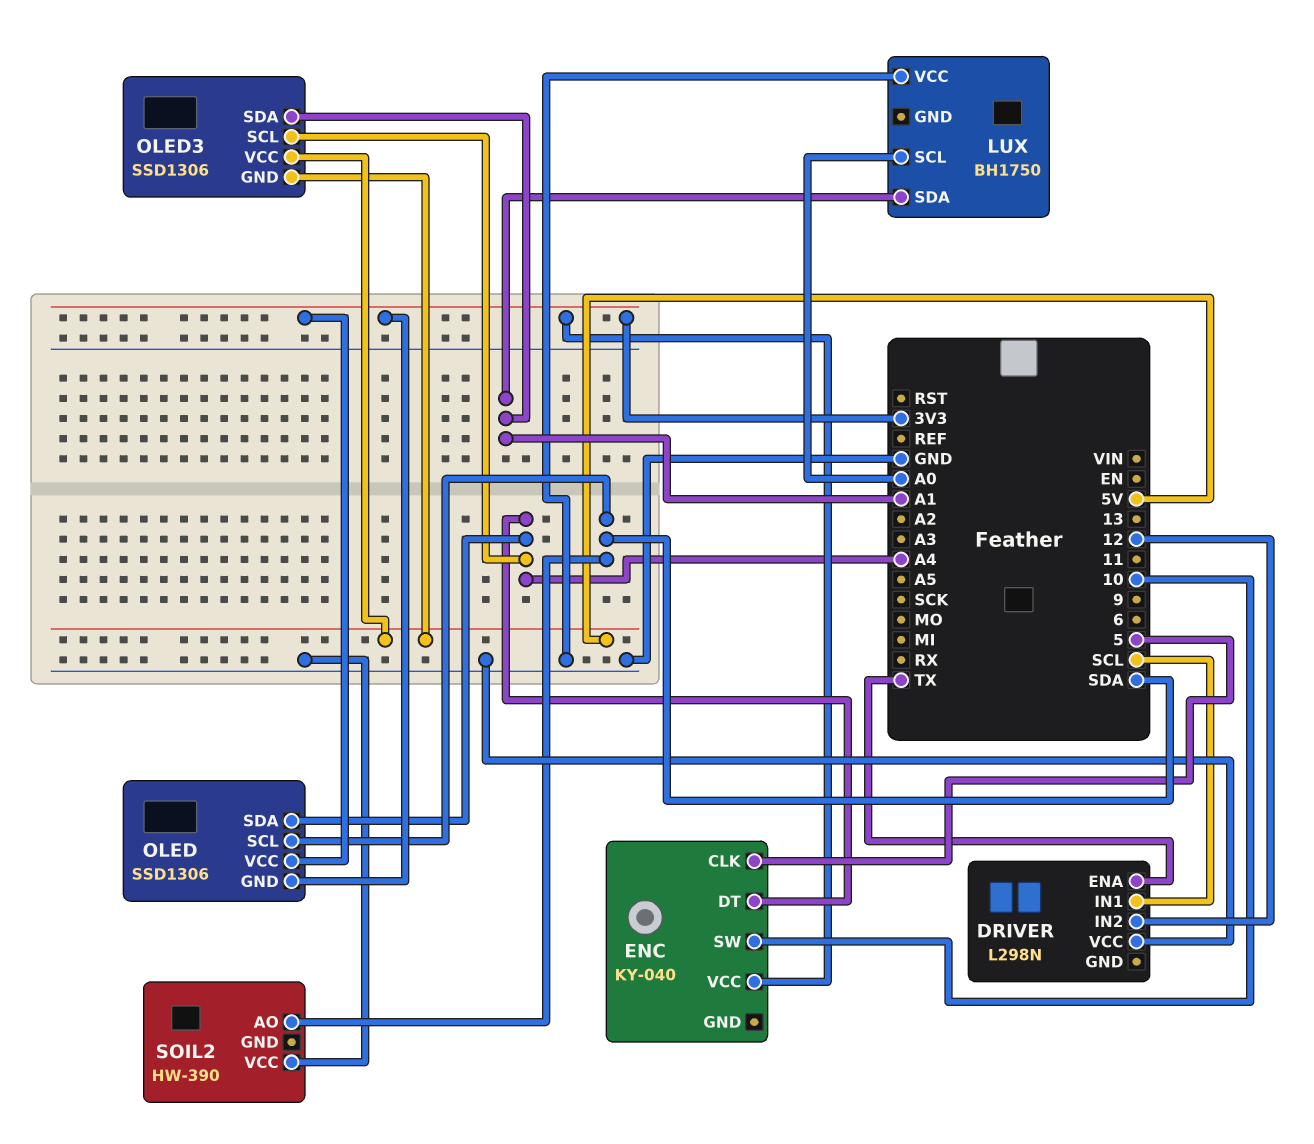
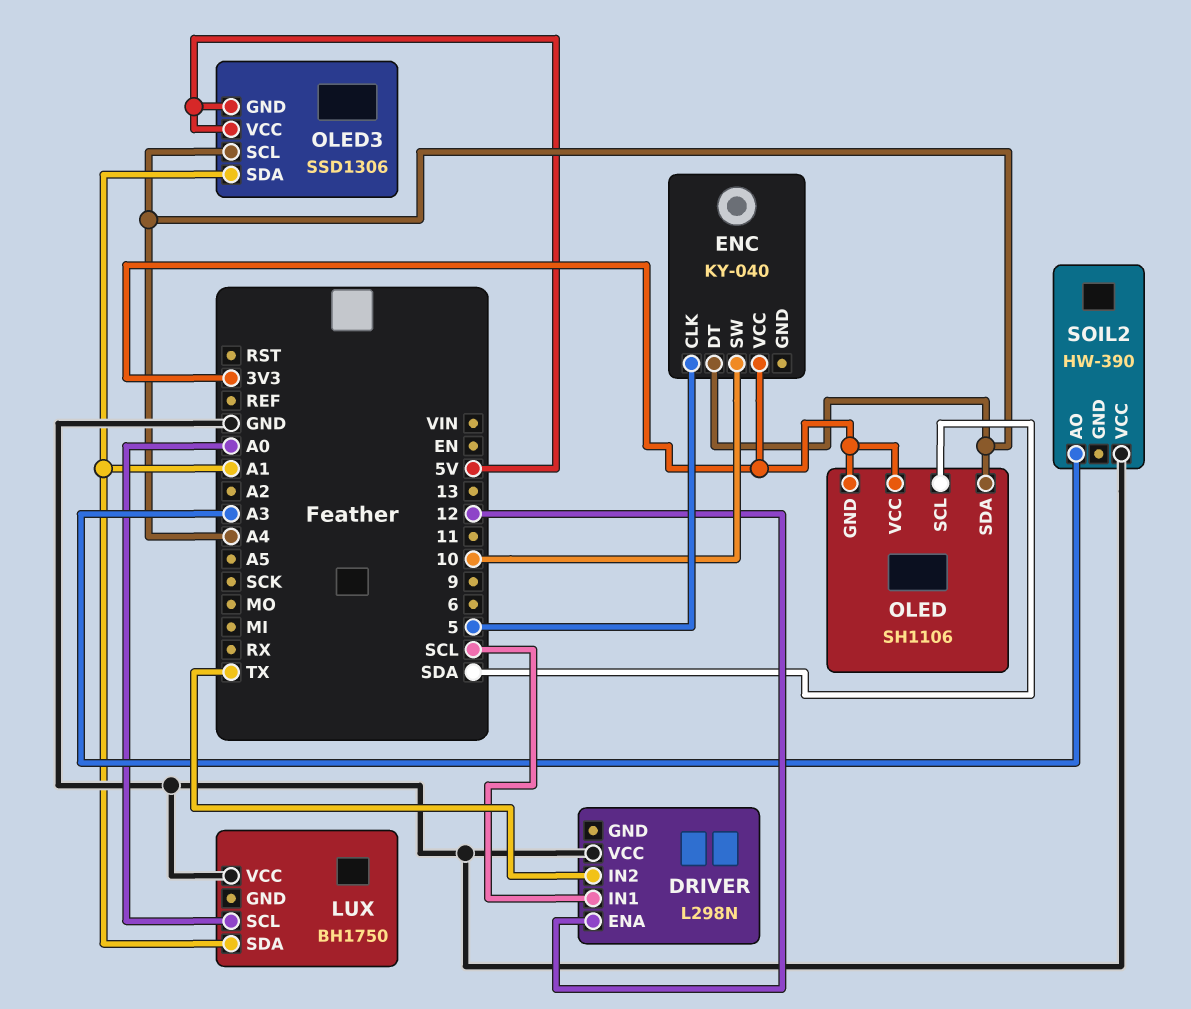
DRIVER pin ENA: TX -> 12
DRIVER pin IN2: 12 -> TX
OLED: SSD1306 -> SH1106
SOIL2 pin AO: SDA -> A3

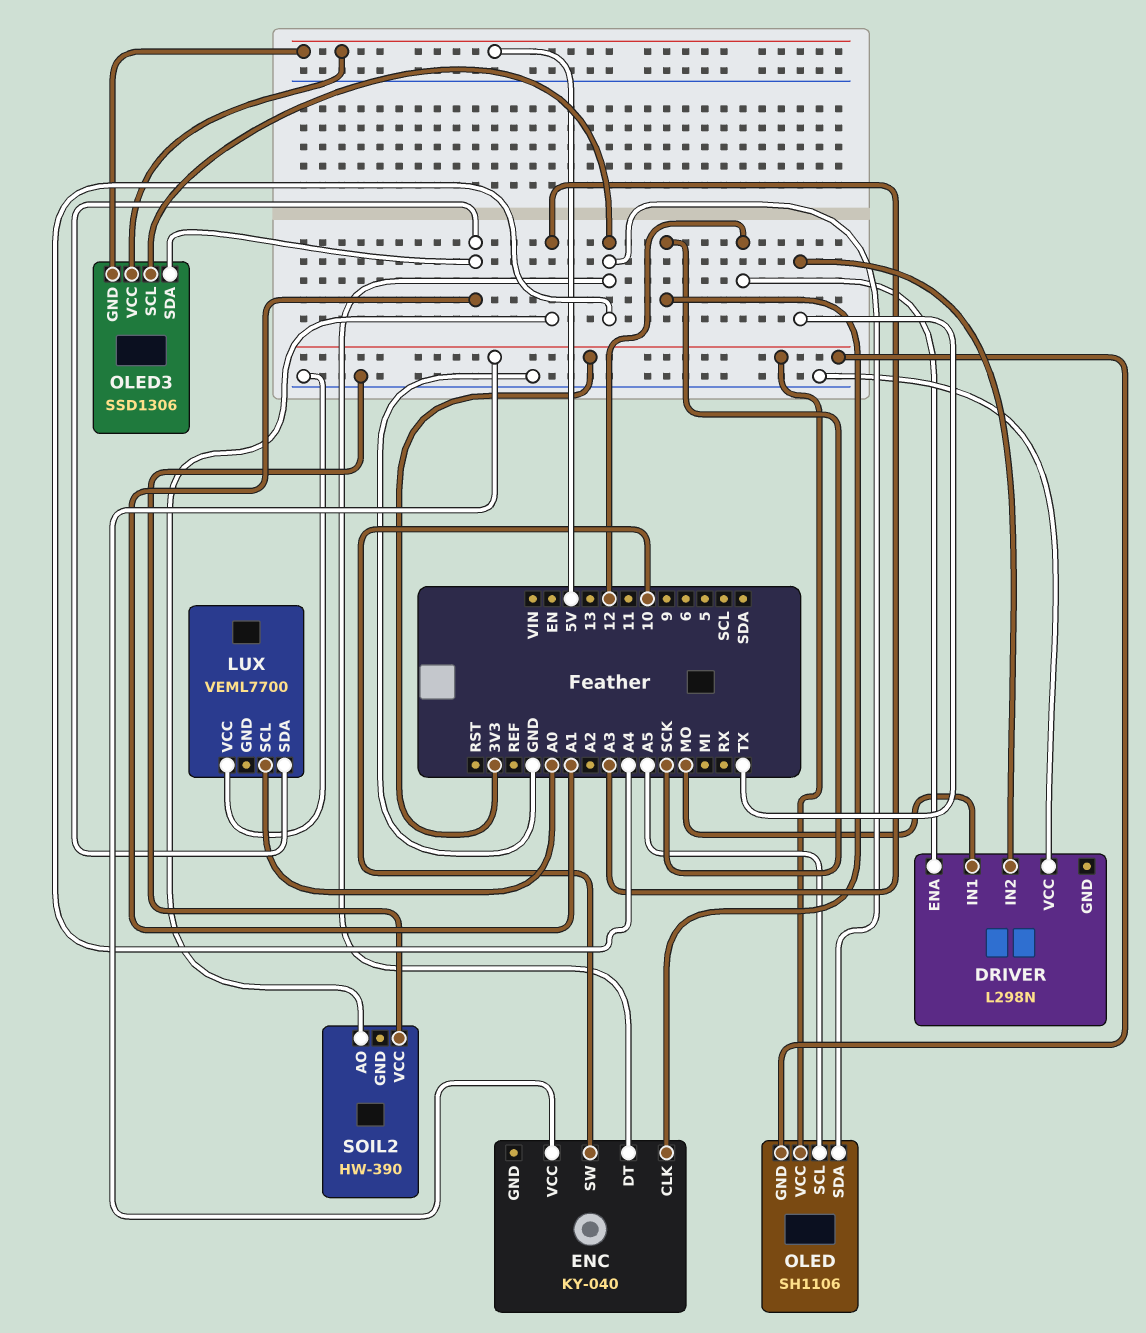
DRIVER pin IN1: SCL -> MO
ENC pin CLK: 5 -> SCK
LUX: BH1750 -> VEML7700
OLED pin SCL: SDA -> A5

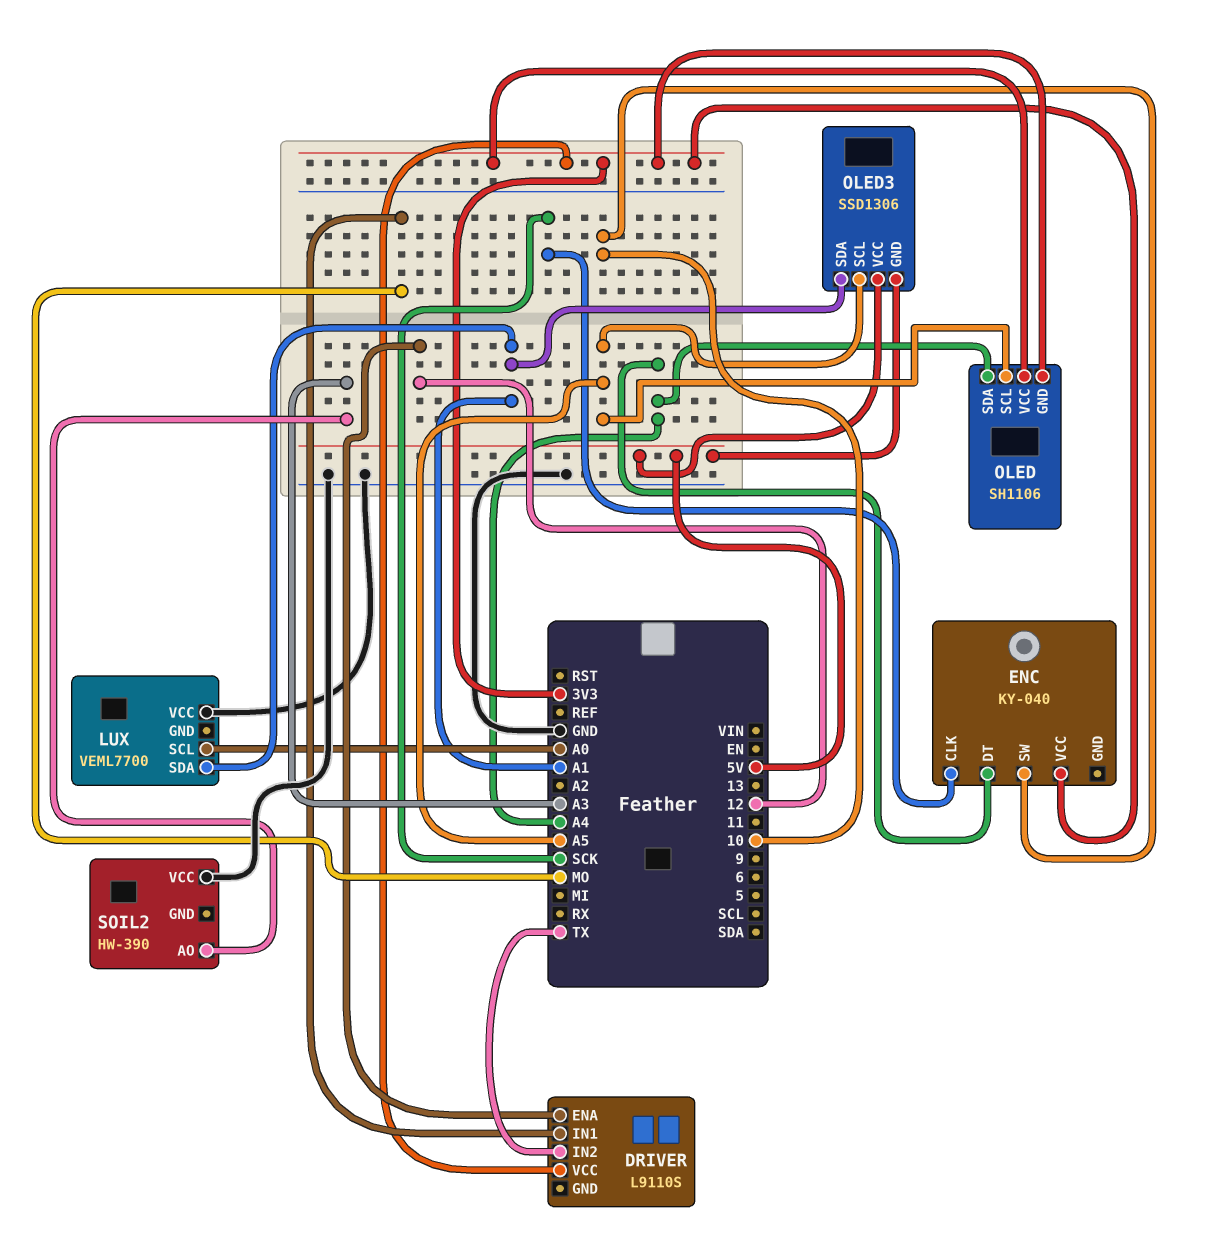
DRIVER: L298N -> L9110S
DRIVER pin VCC: GND -> 3V3
OLED3 pin SCL: A4 -> A5

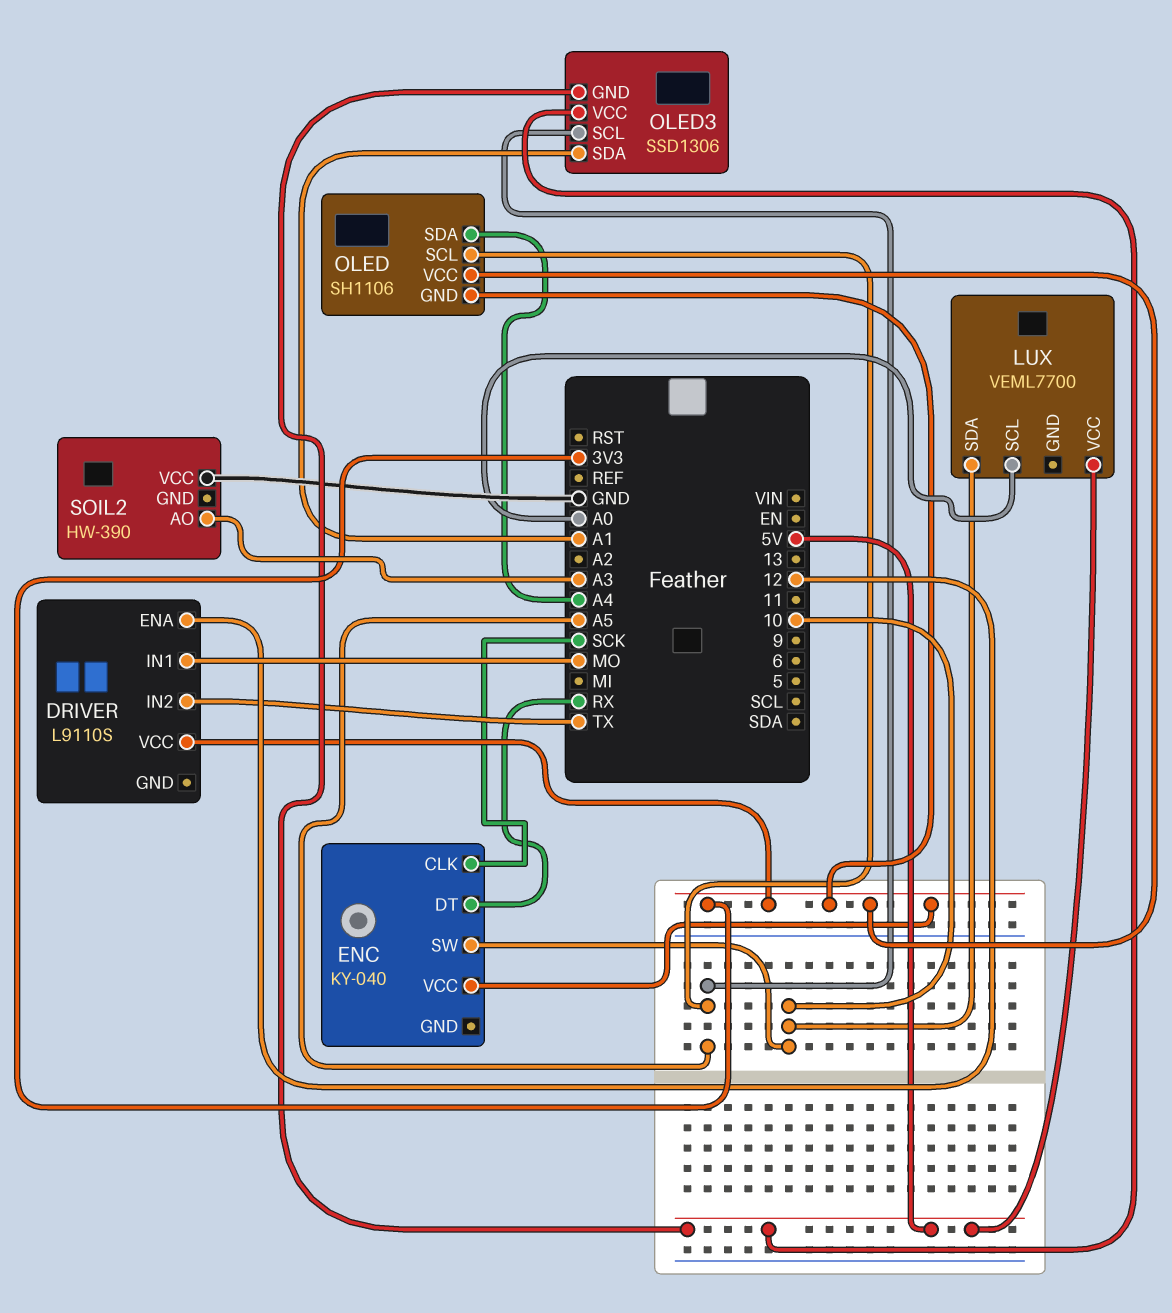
ENC pin DT: A4 -> RX
LUX pin SDA: A1 -> 10
LUX pin VCC: GND -> 5V

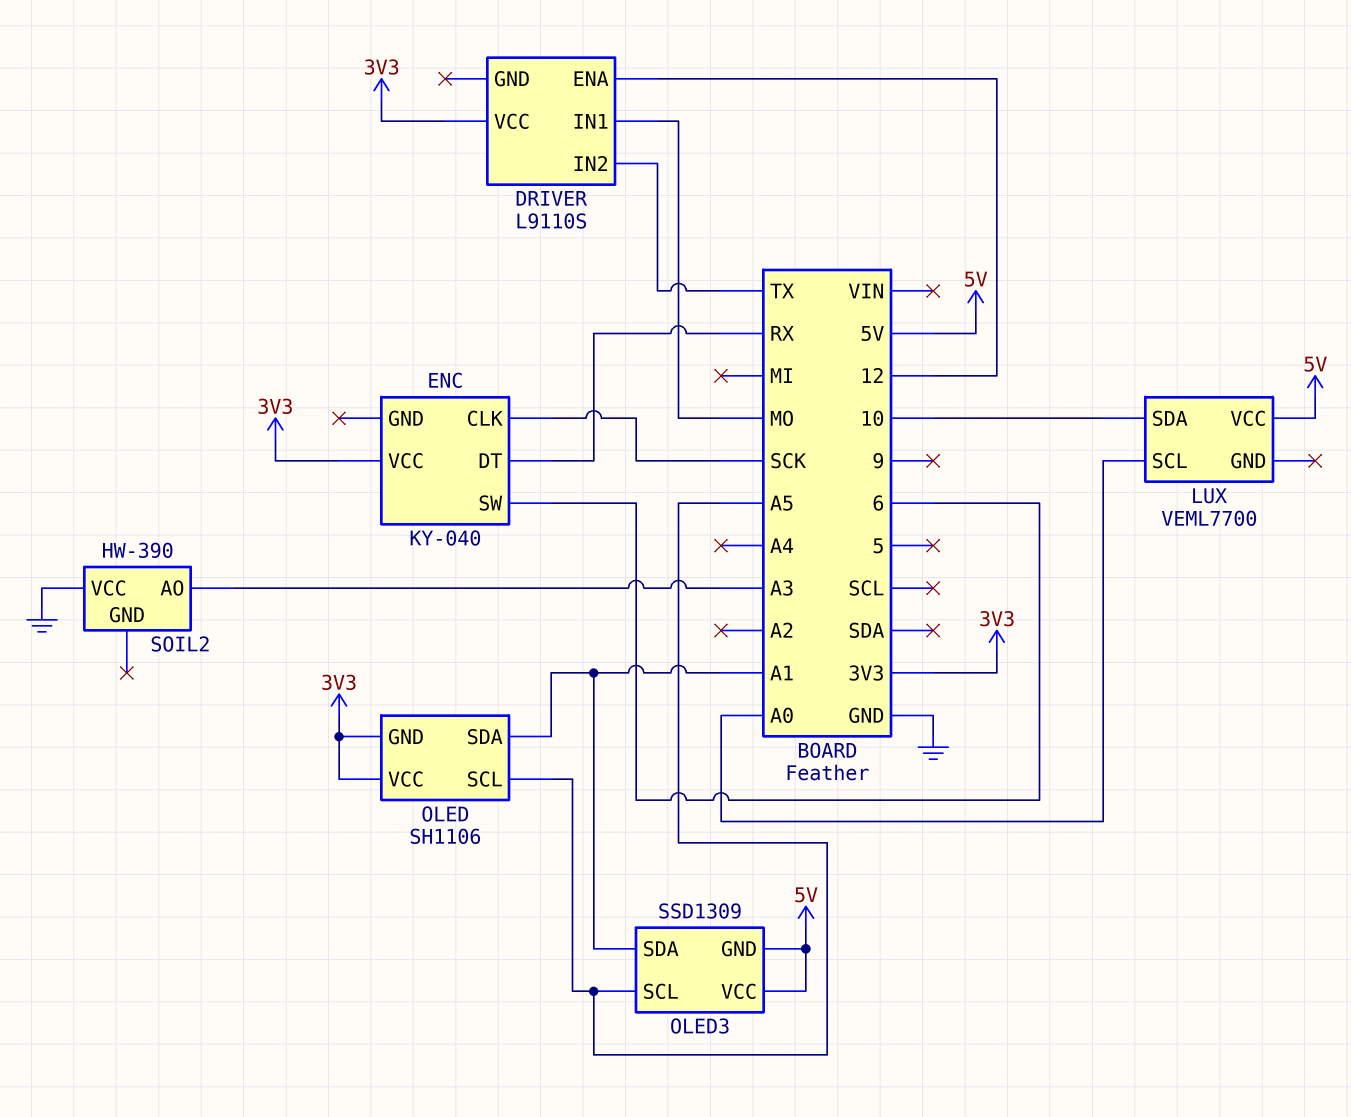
ENC pin SW: 10 -> 6
OLED pin SDA: A4 -> A1
OLED3: SSD1306 -> SSD1309

